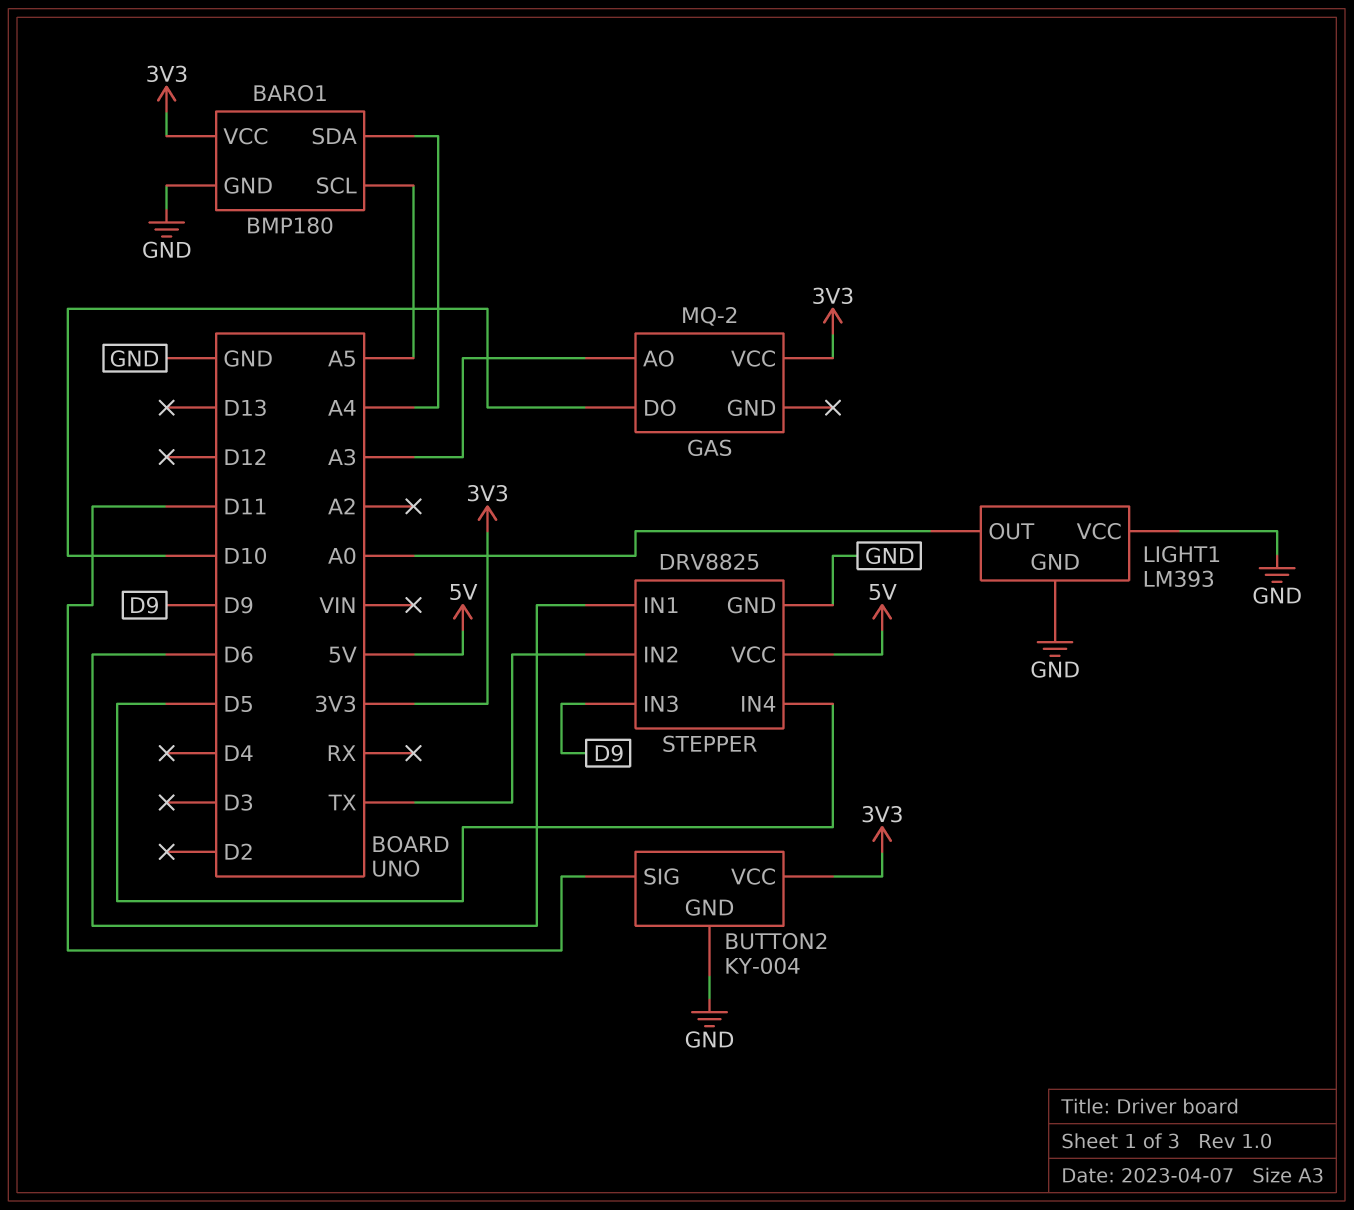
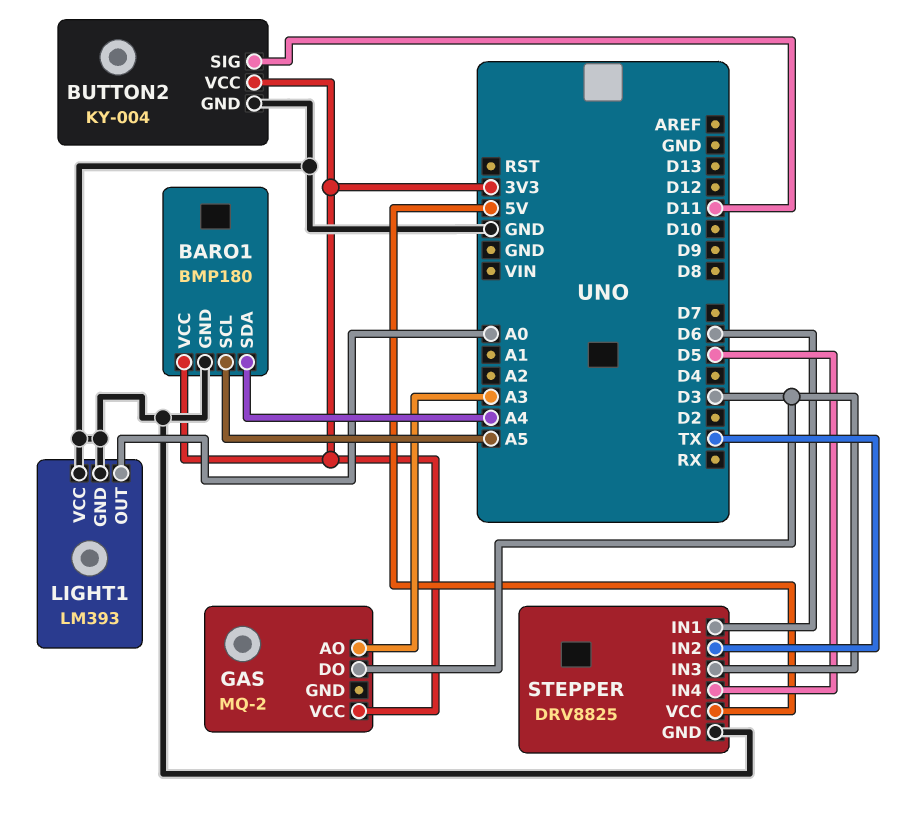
GAS pin DO: D10 -> D3
STEPPER pin IN3: D9 -> D3

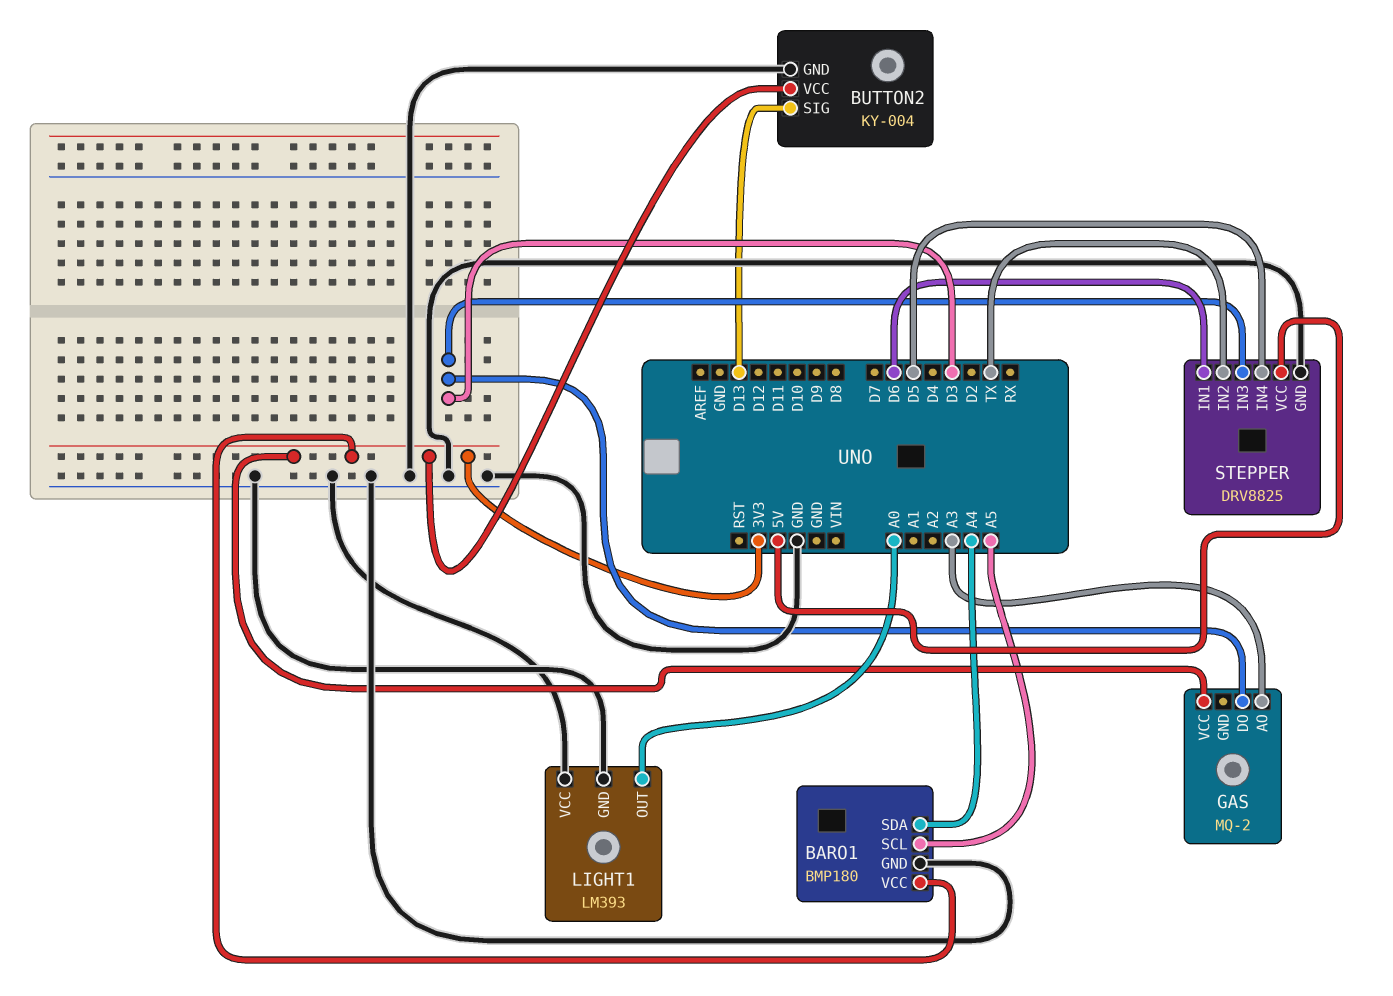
BUTTON2 pin SIG: D11 -> D13

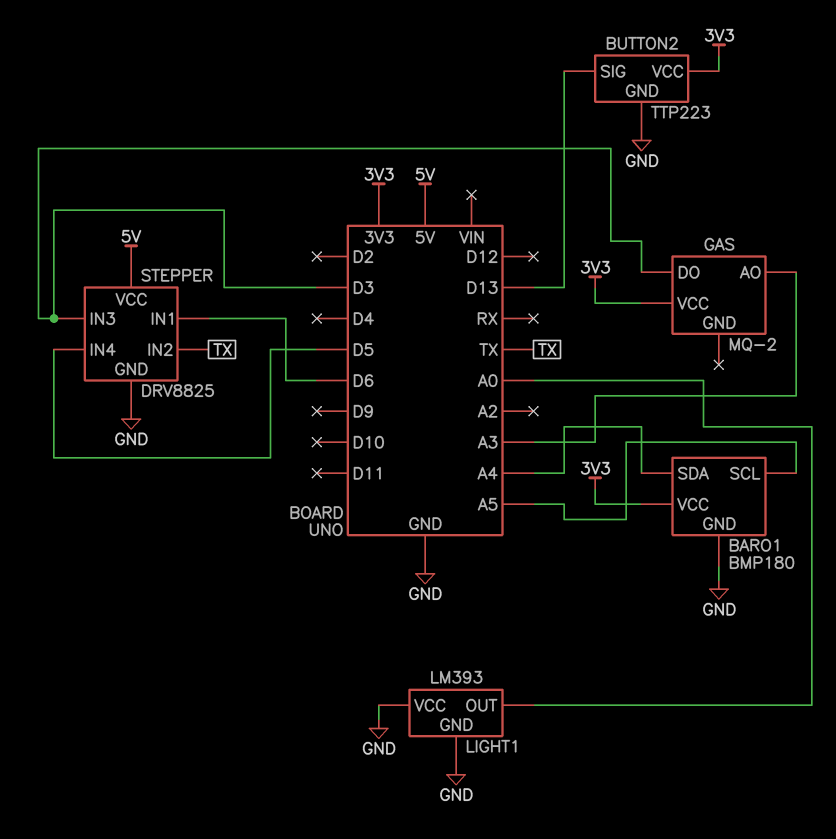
BUTTON2: KY-004 -> TTP223

